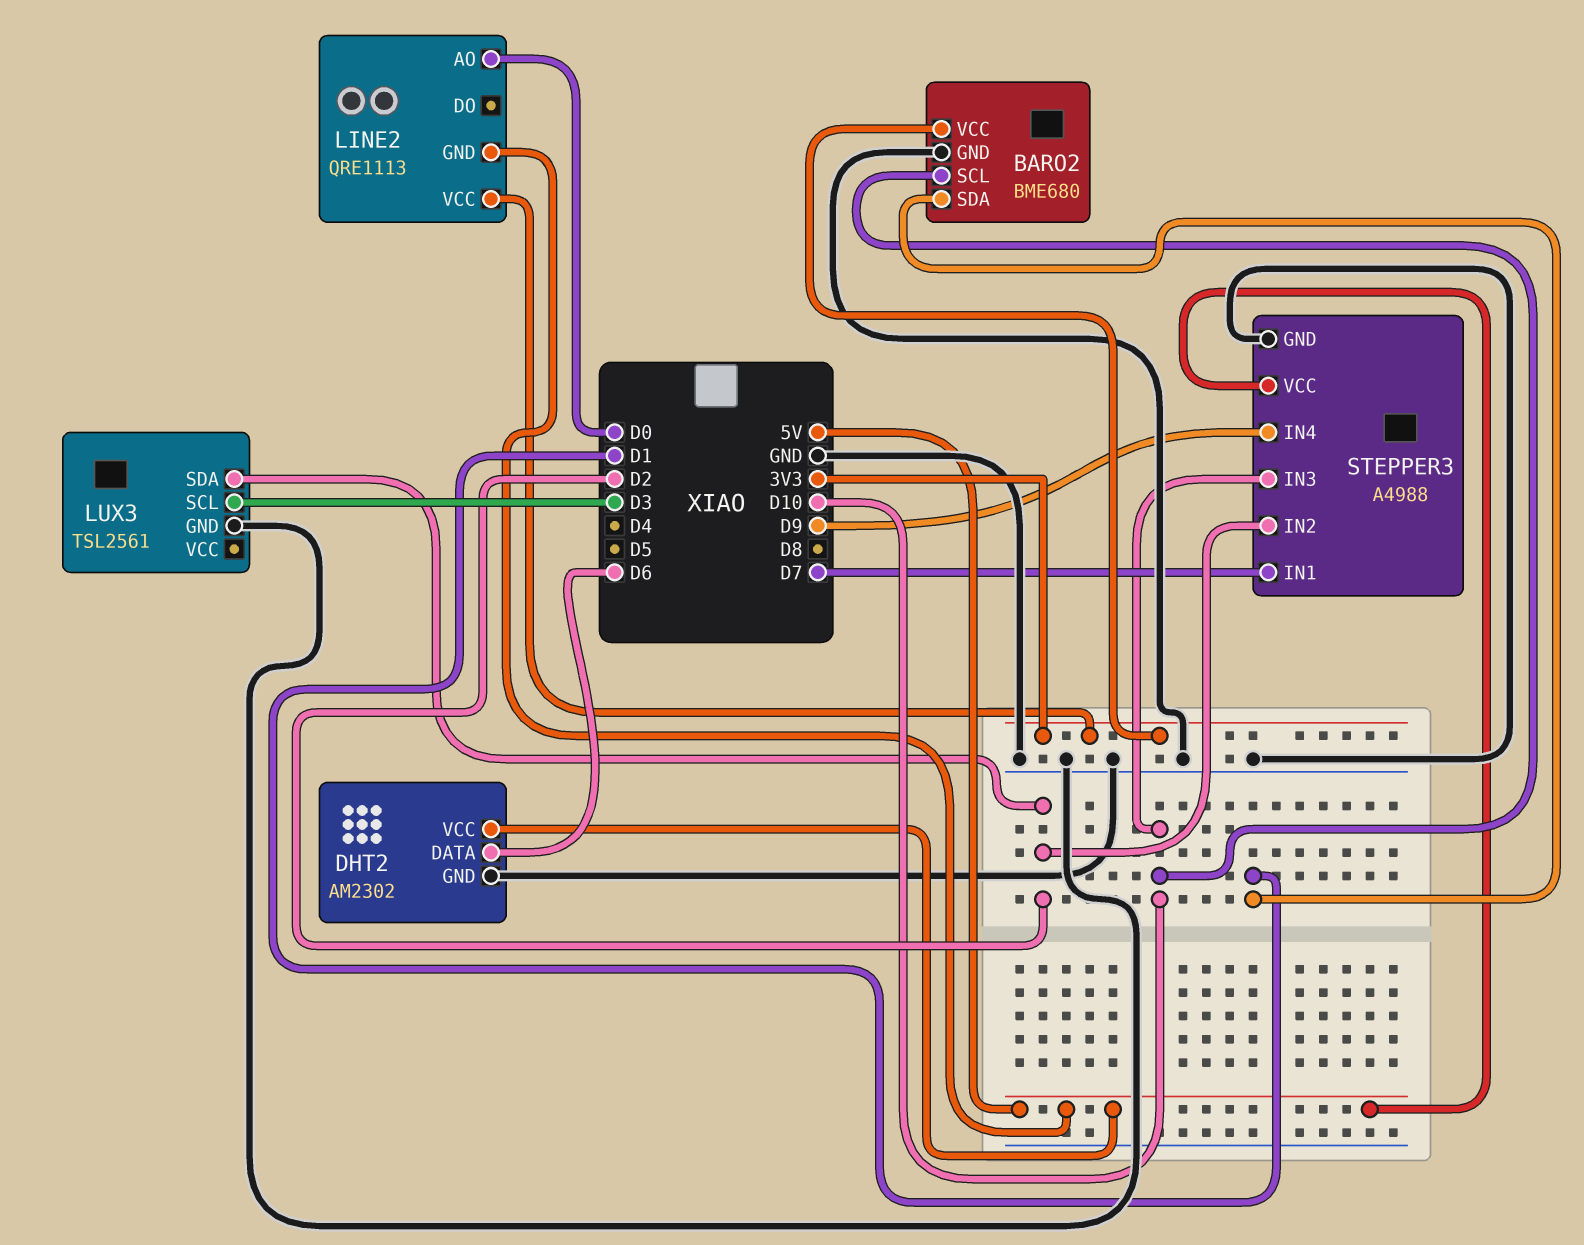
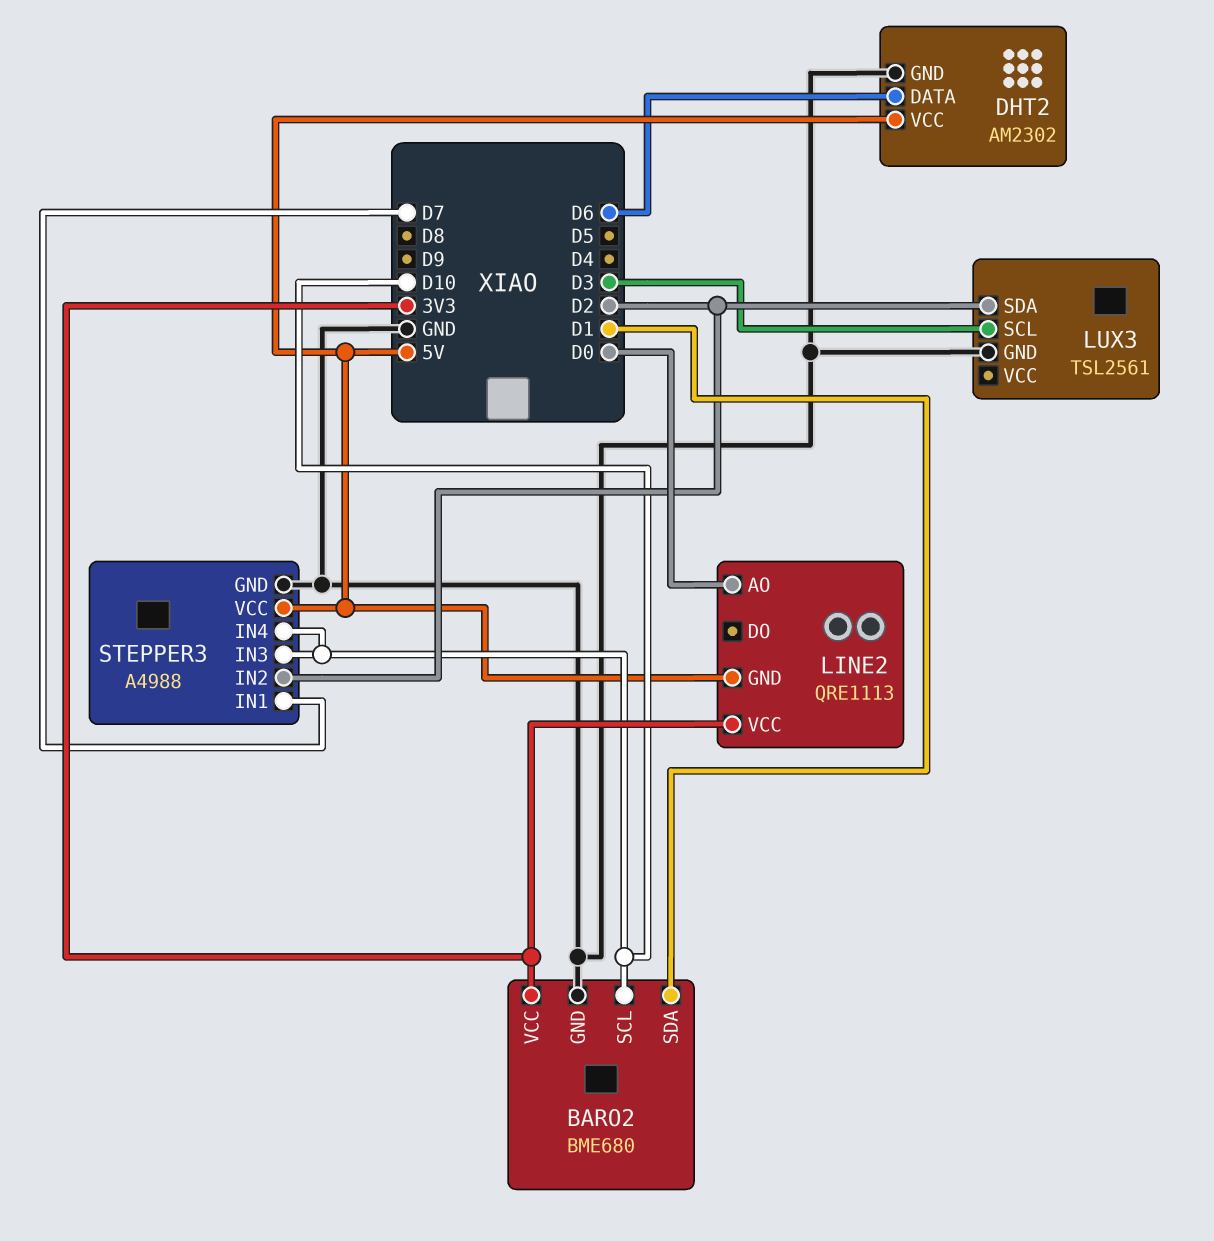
STEPPER3 pin IN4: D9 -> D10

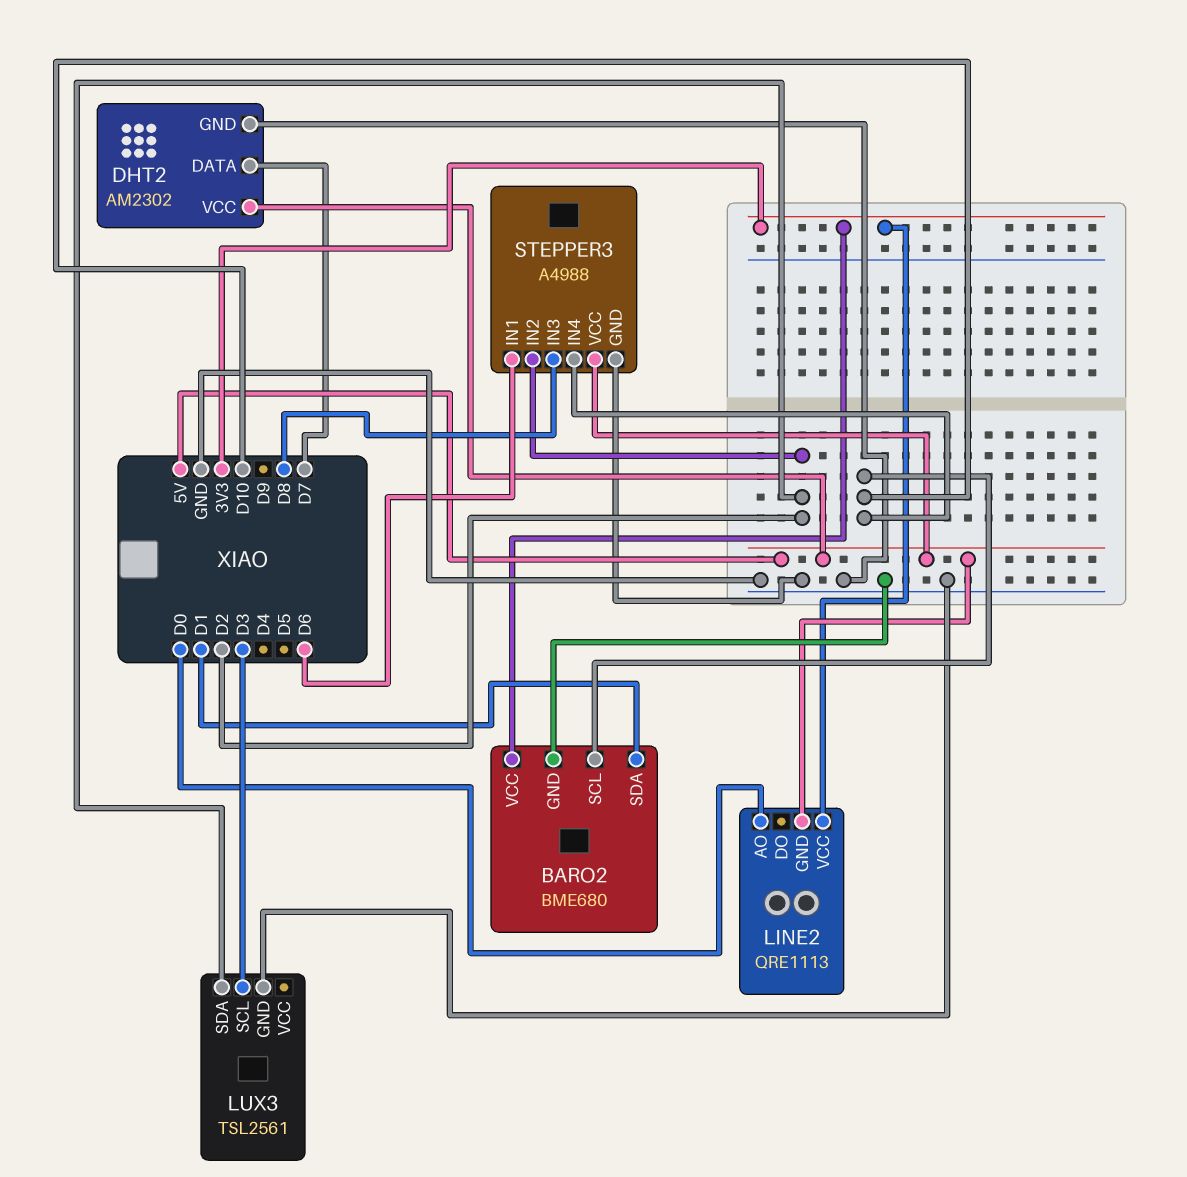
DHT2 pin DATA: D6 -> D7
STEPPER3 pin IN1: D7 -> D6
STEPPER3 pin IN3: D10 -> D8

